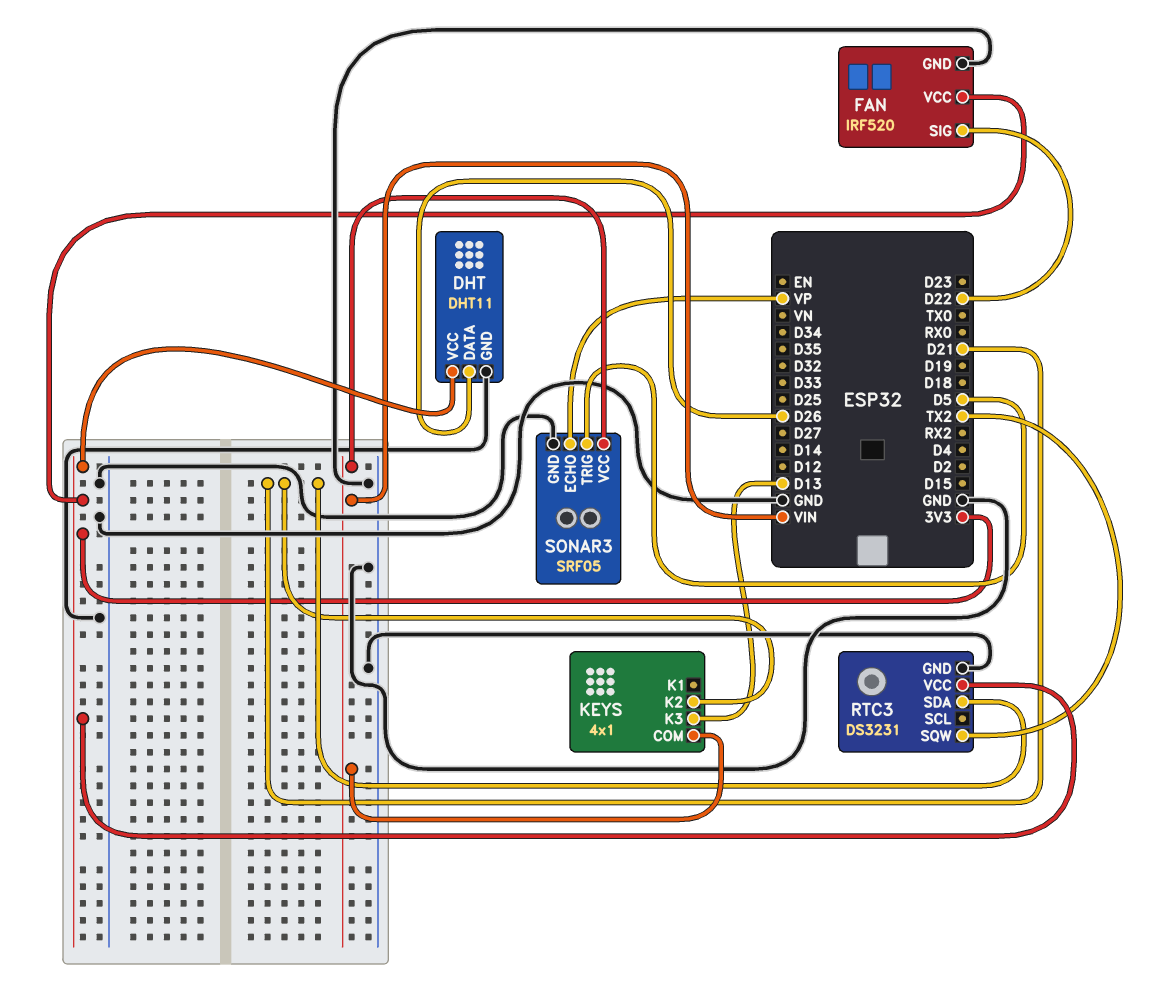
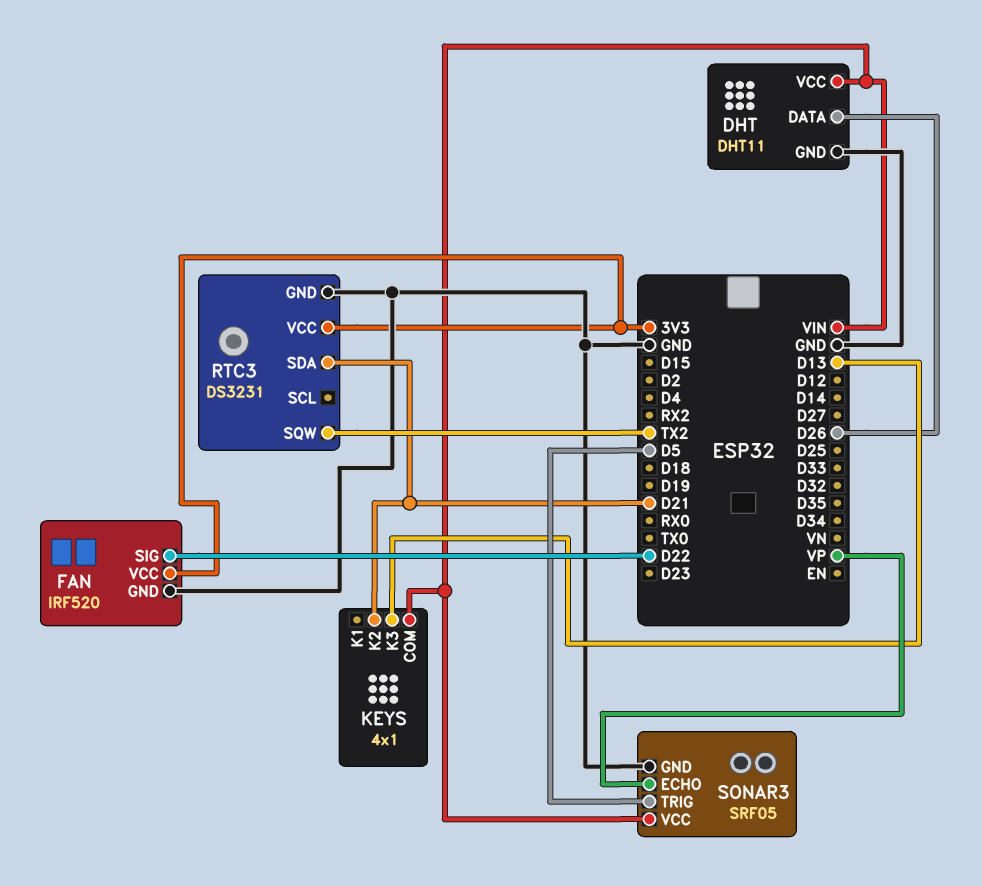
DHT pin VCC: 3V3 -> VIN

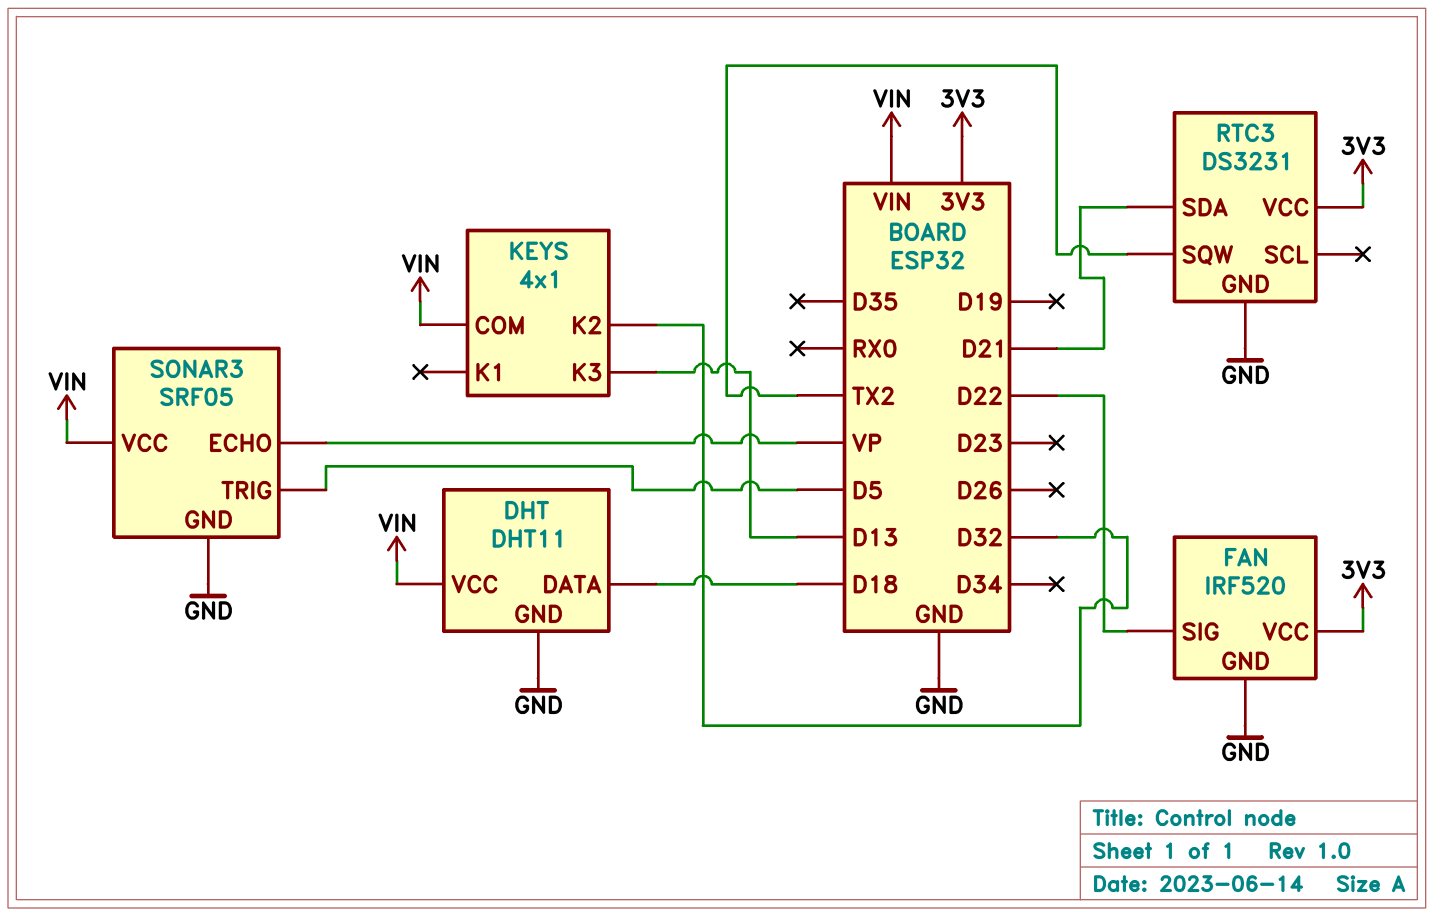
DHT pin DATA: D26 -> D18
KEYS pin K2: D21 -> D32

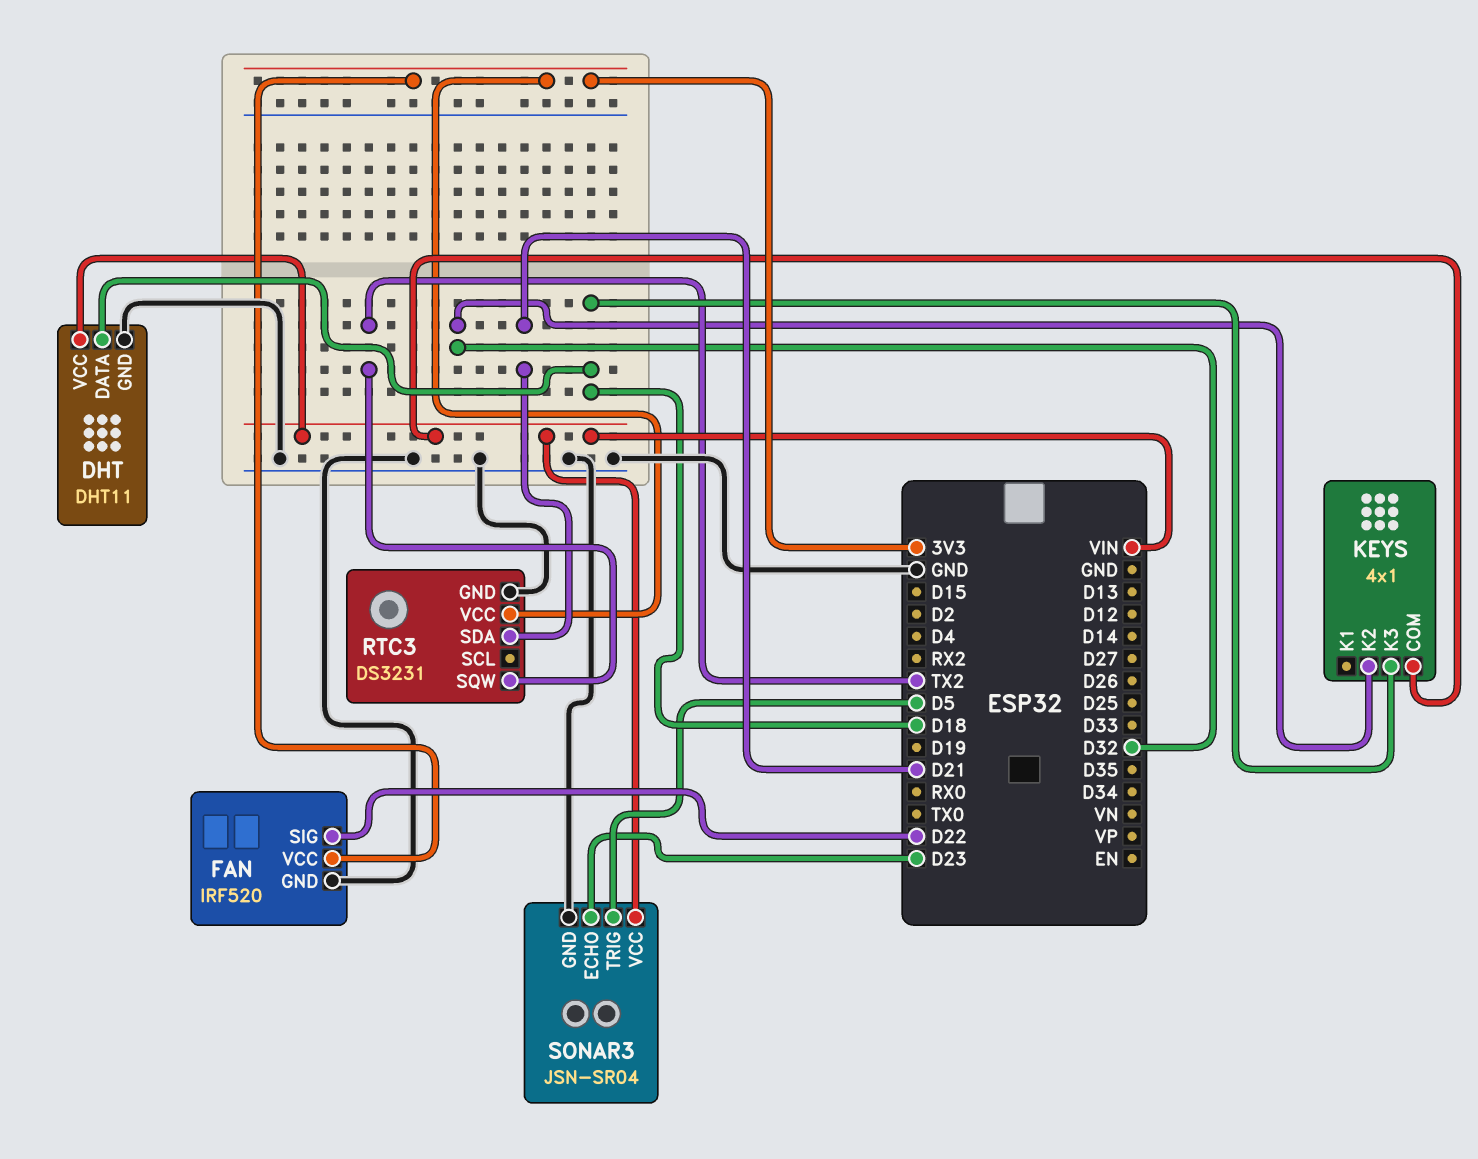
KEYS pin K3: D13 -> D18
SONAR3: SRF05 -> JSN-SR04
SONAR3 pin ECHO: VP -> D23

